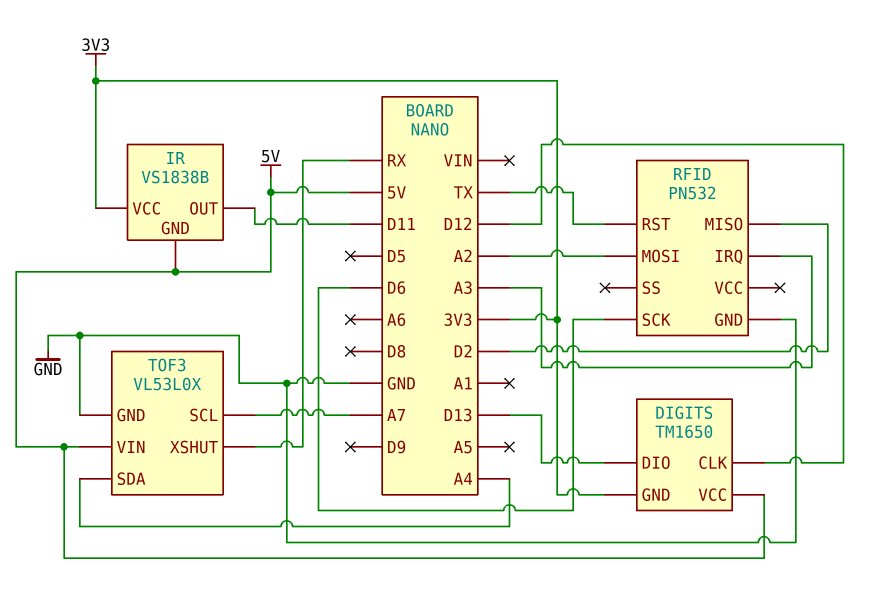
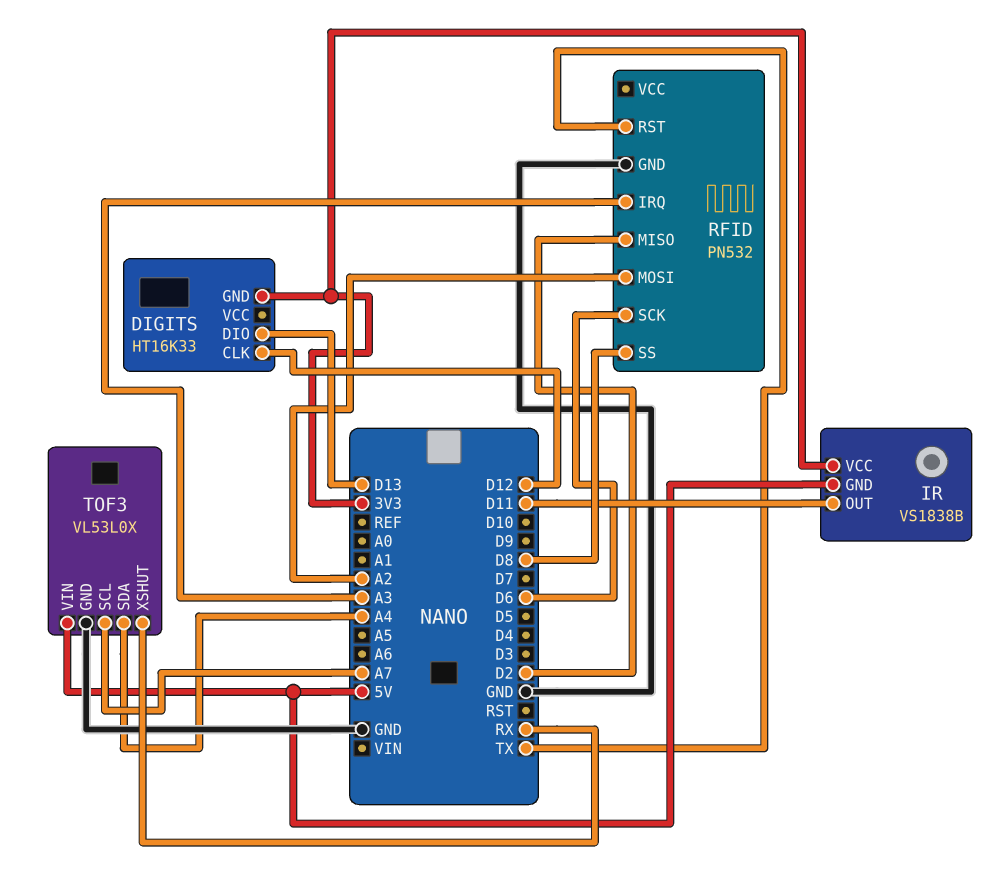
DIGITS: TM1650 -> HT16K33
DIGITS pin VCC: 5V -> none
RFID pin SS: none -> D8

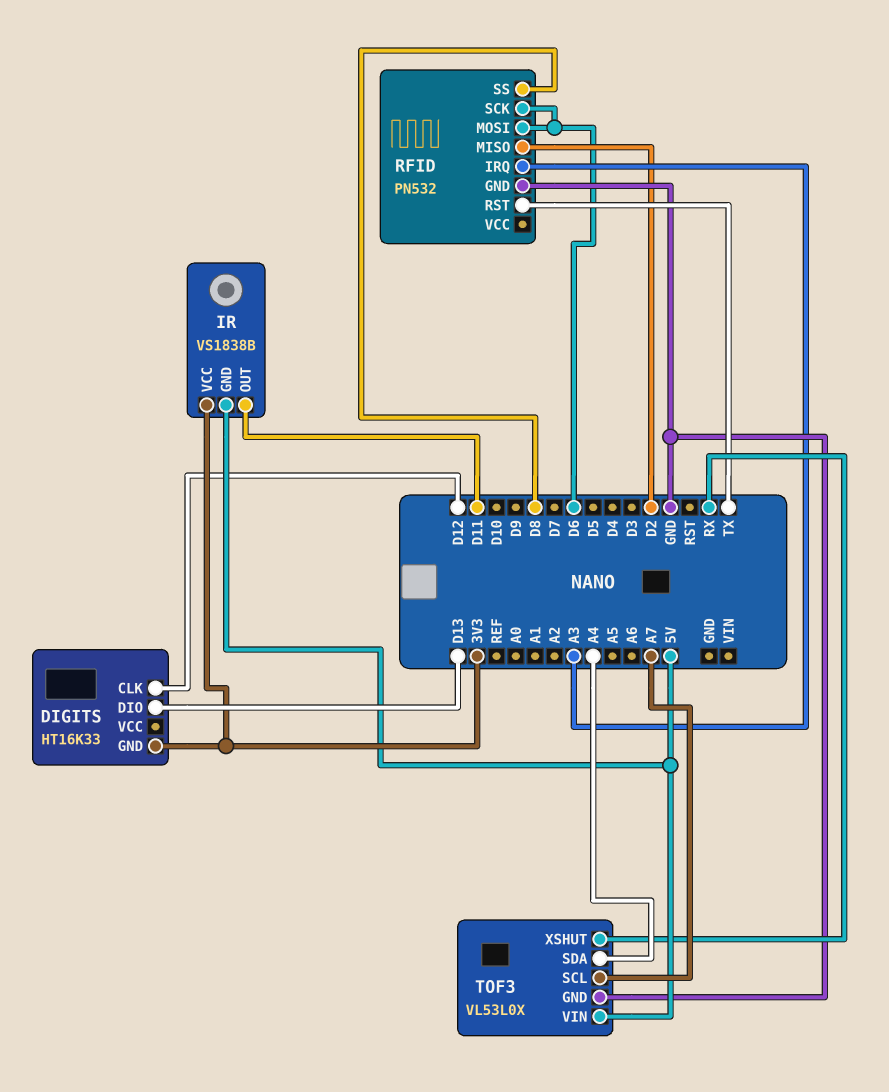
RFID pin MOSI: A2 -> D6

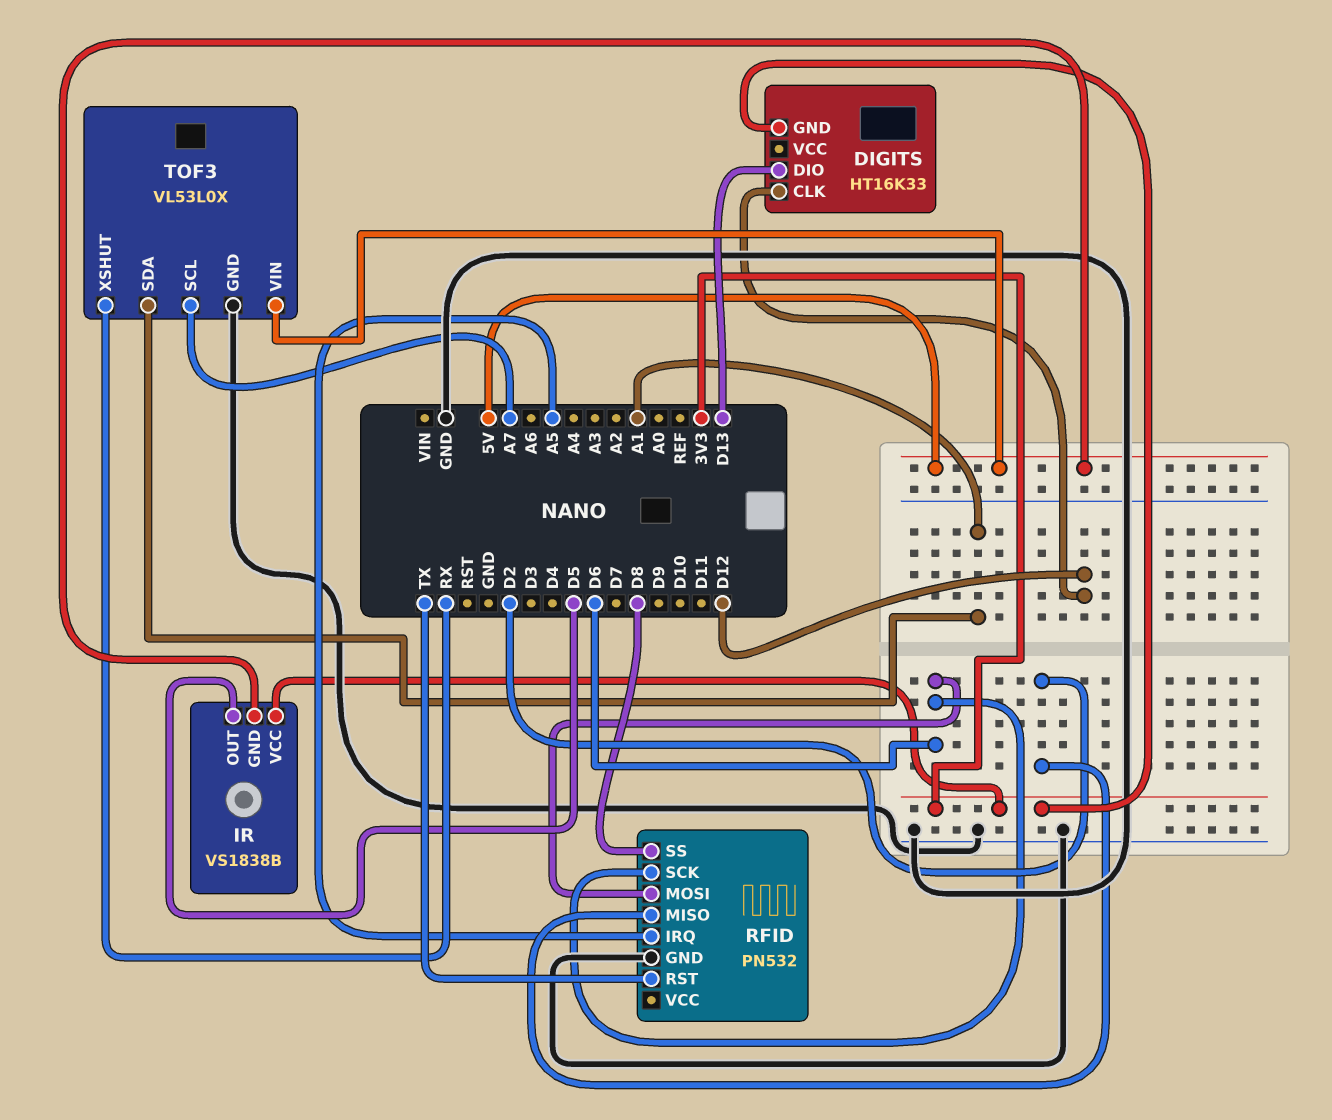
IR pin OUT: D11 -> D5
RFID pin IRQ: A3 -> A5
TOF3 pin SDA: A4 -> A1

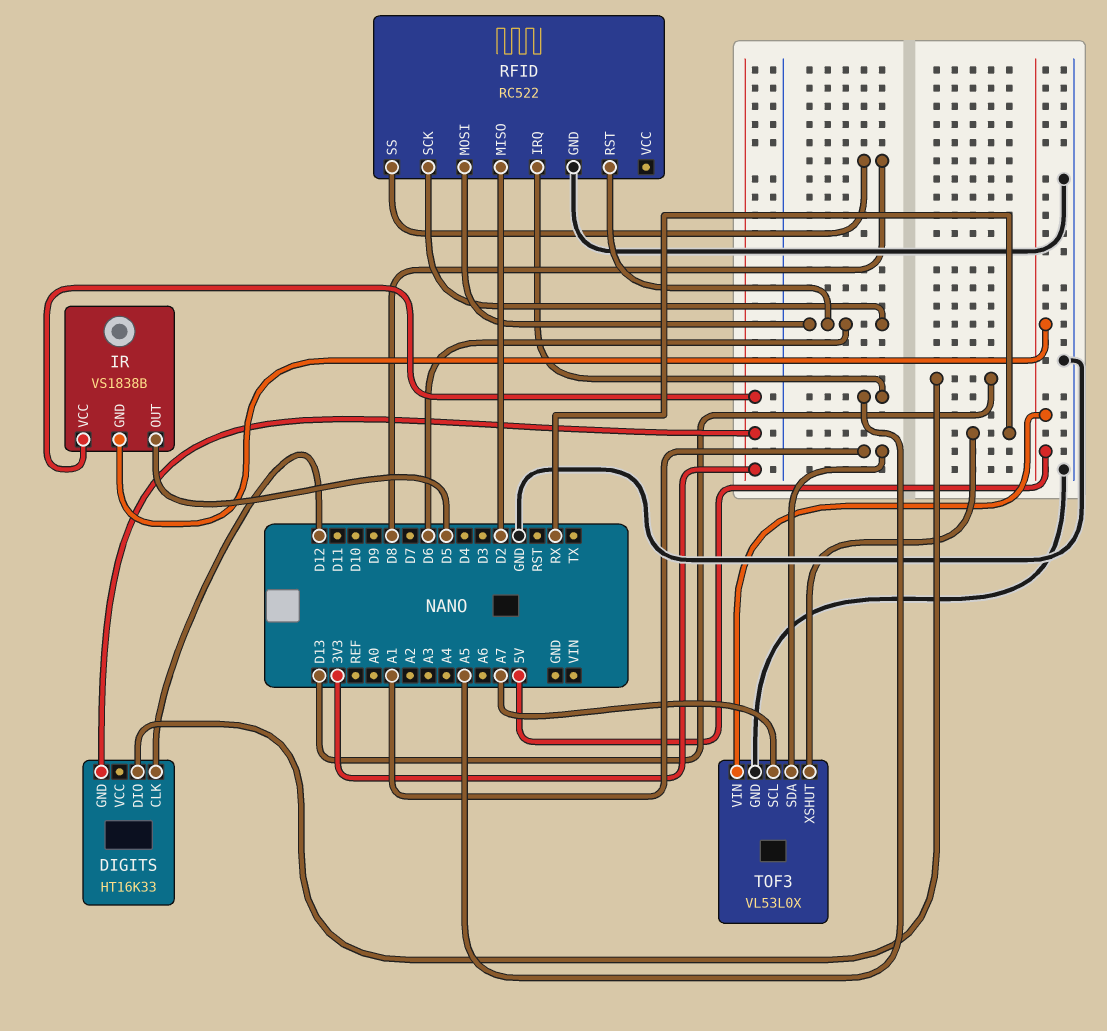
RFID: PN532 -> RC522
RFID pin RST: TX -> D6

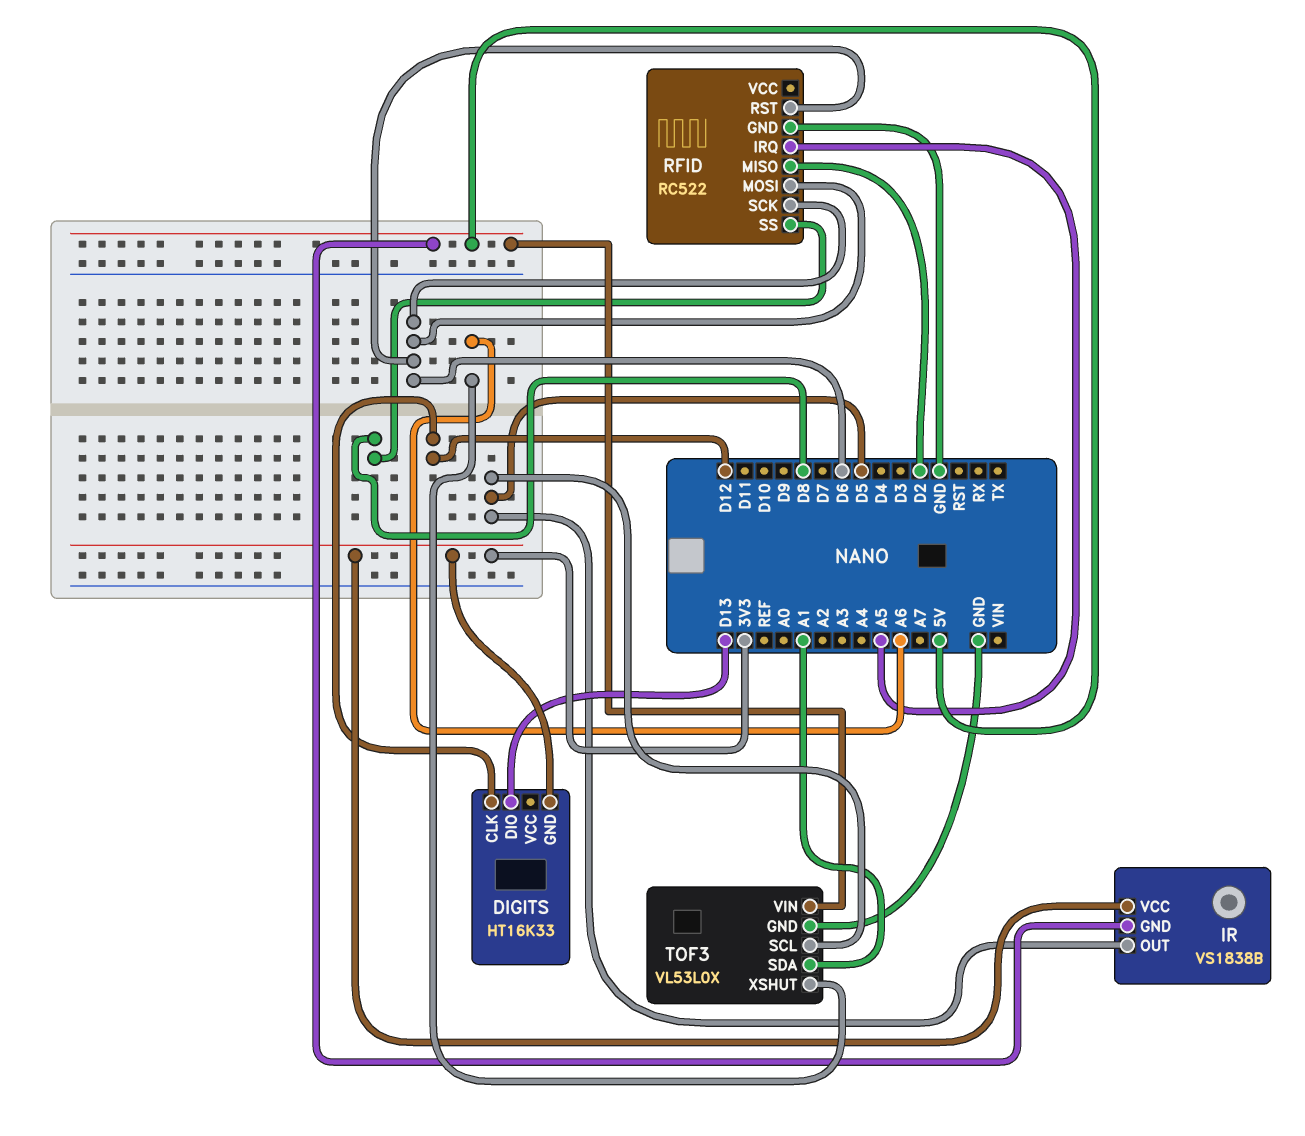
TOF3 pin SCL: A7 -> D5
TOF3 pin XSHUT: RX -> A6

